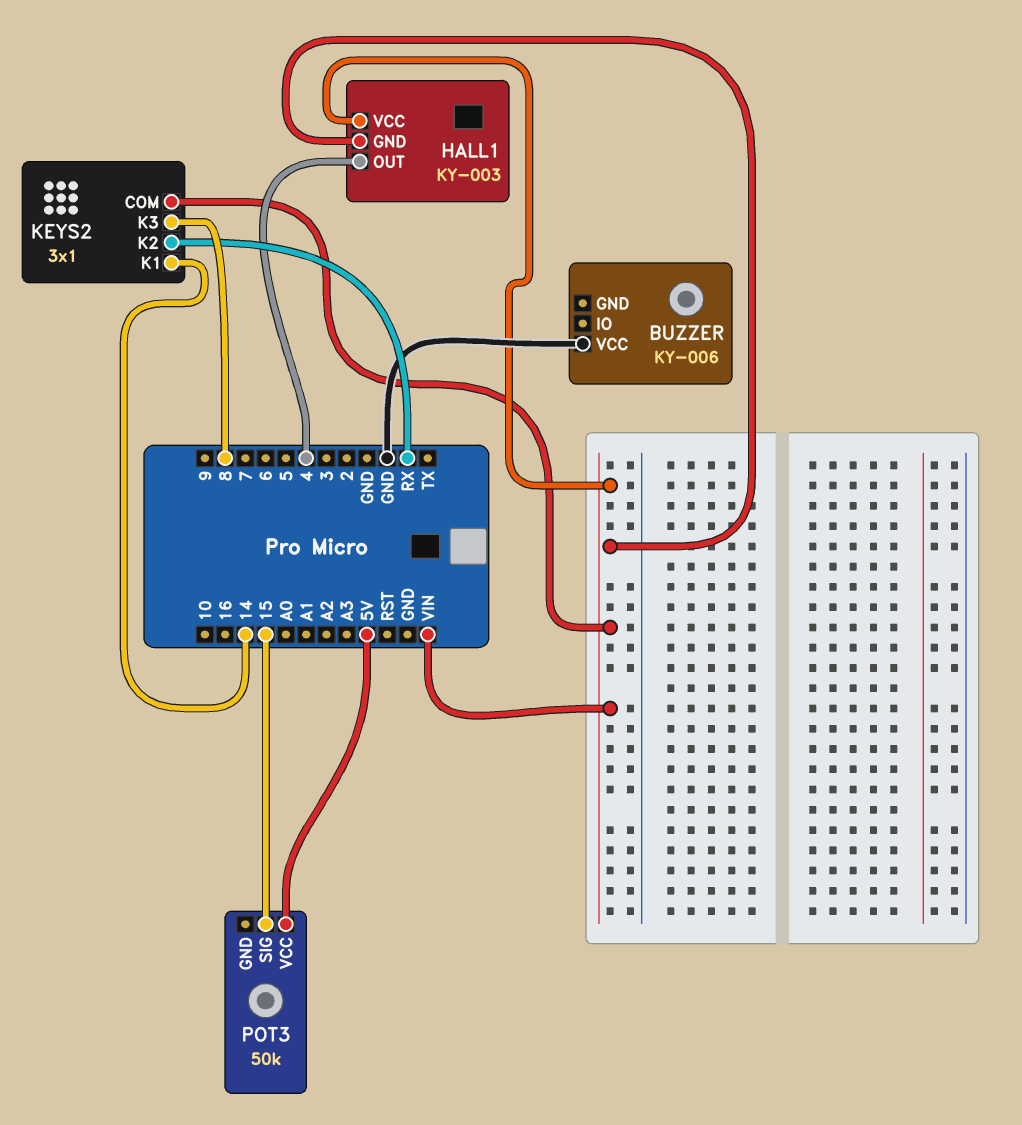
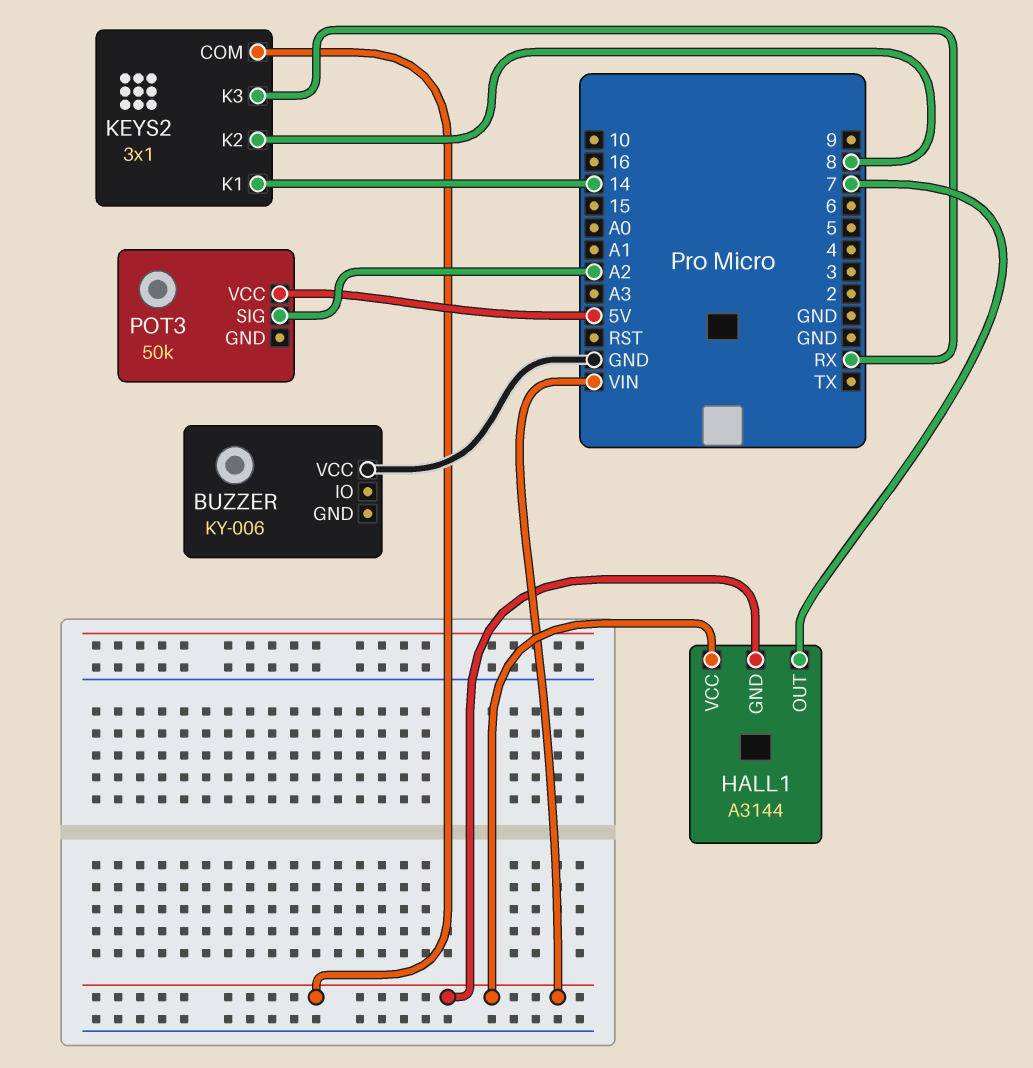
HALL1: KY-003 -> A3144
HALL1 pin OUT: 4 -> 7
KEYS2 pin K2: RX -> 8
KEYS2 pin K3: 8 -> RX
POT3 pin SIG: 15 -> A2

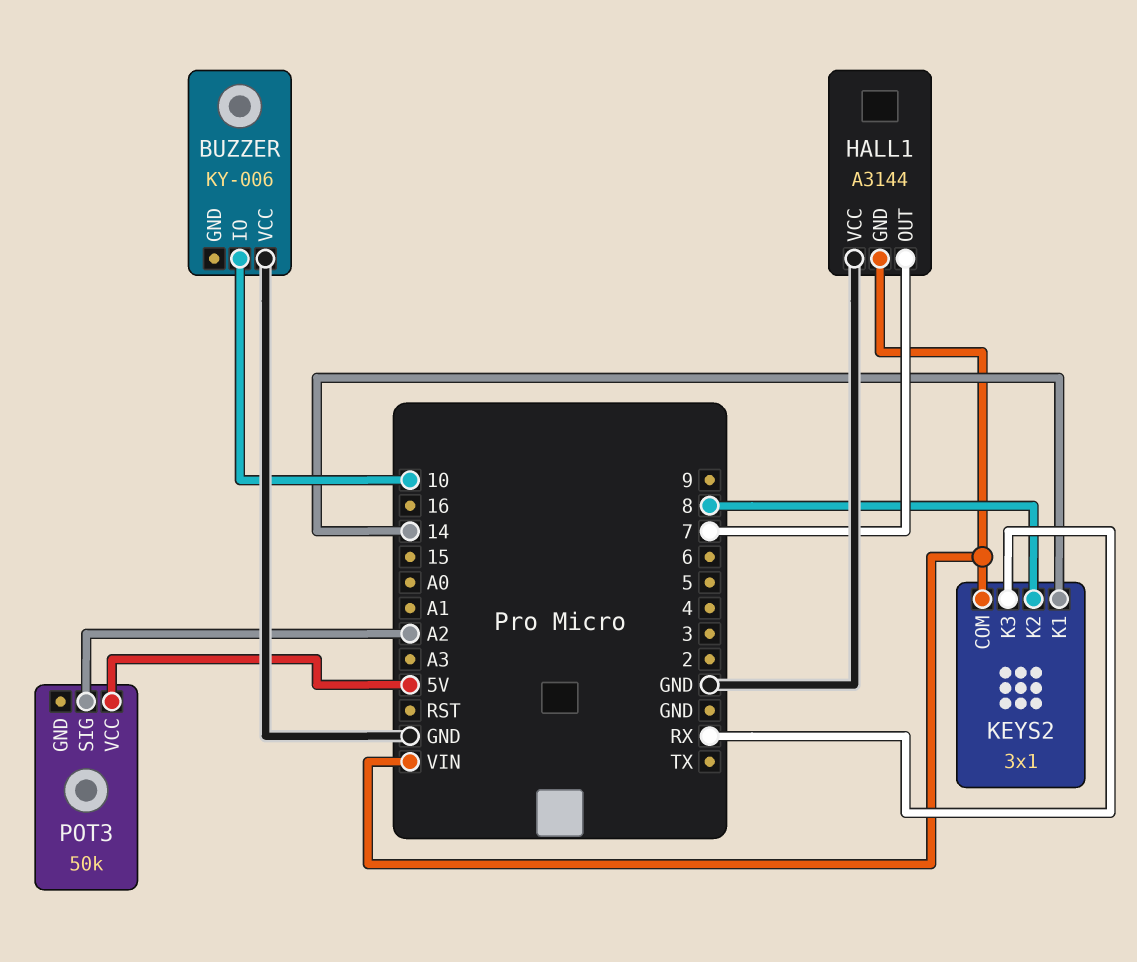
BUZZER pin IO: none -> 10
HALL1 pin VCC: VIN -> GND

